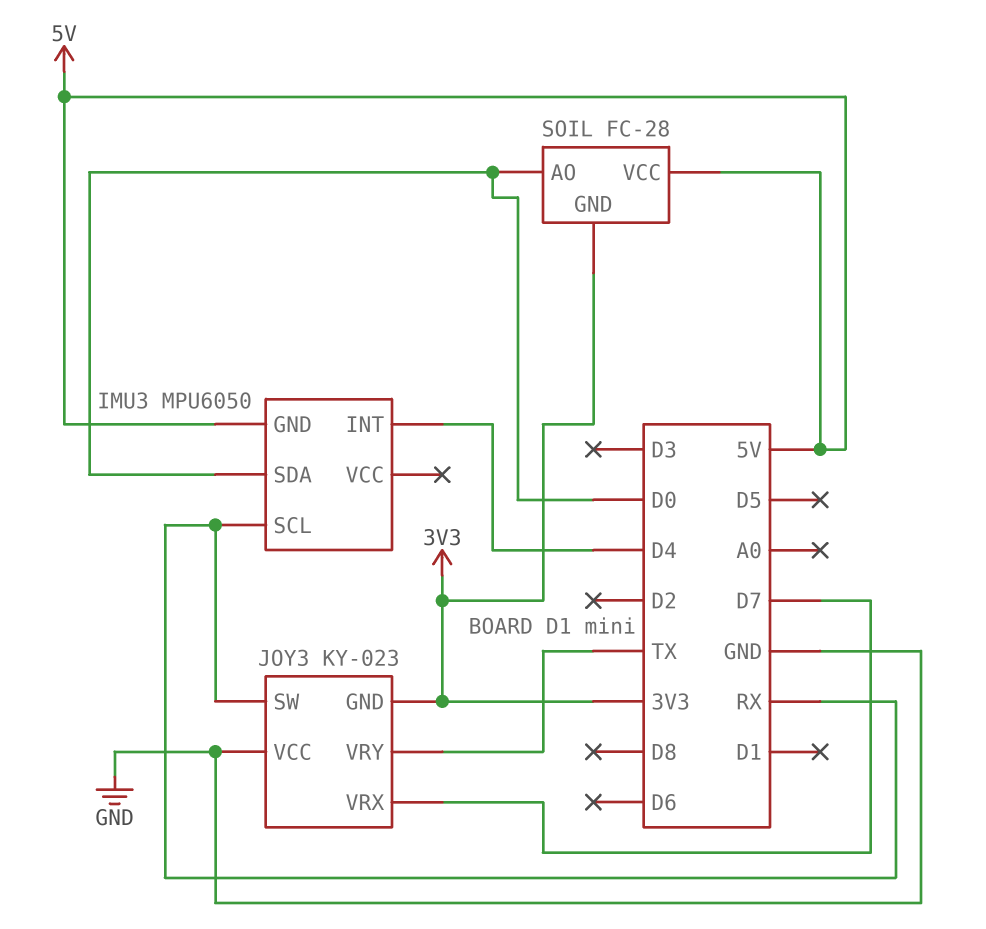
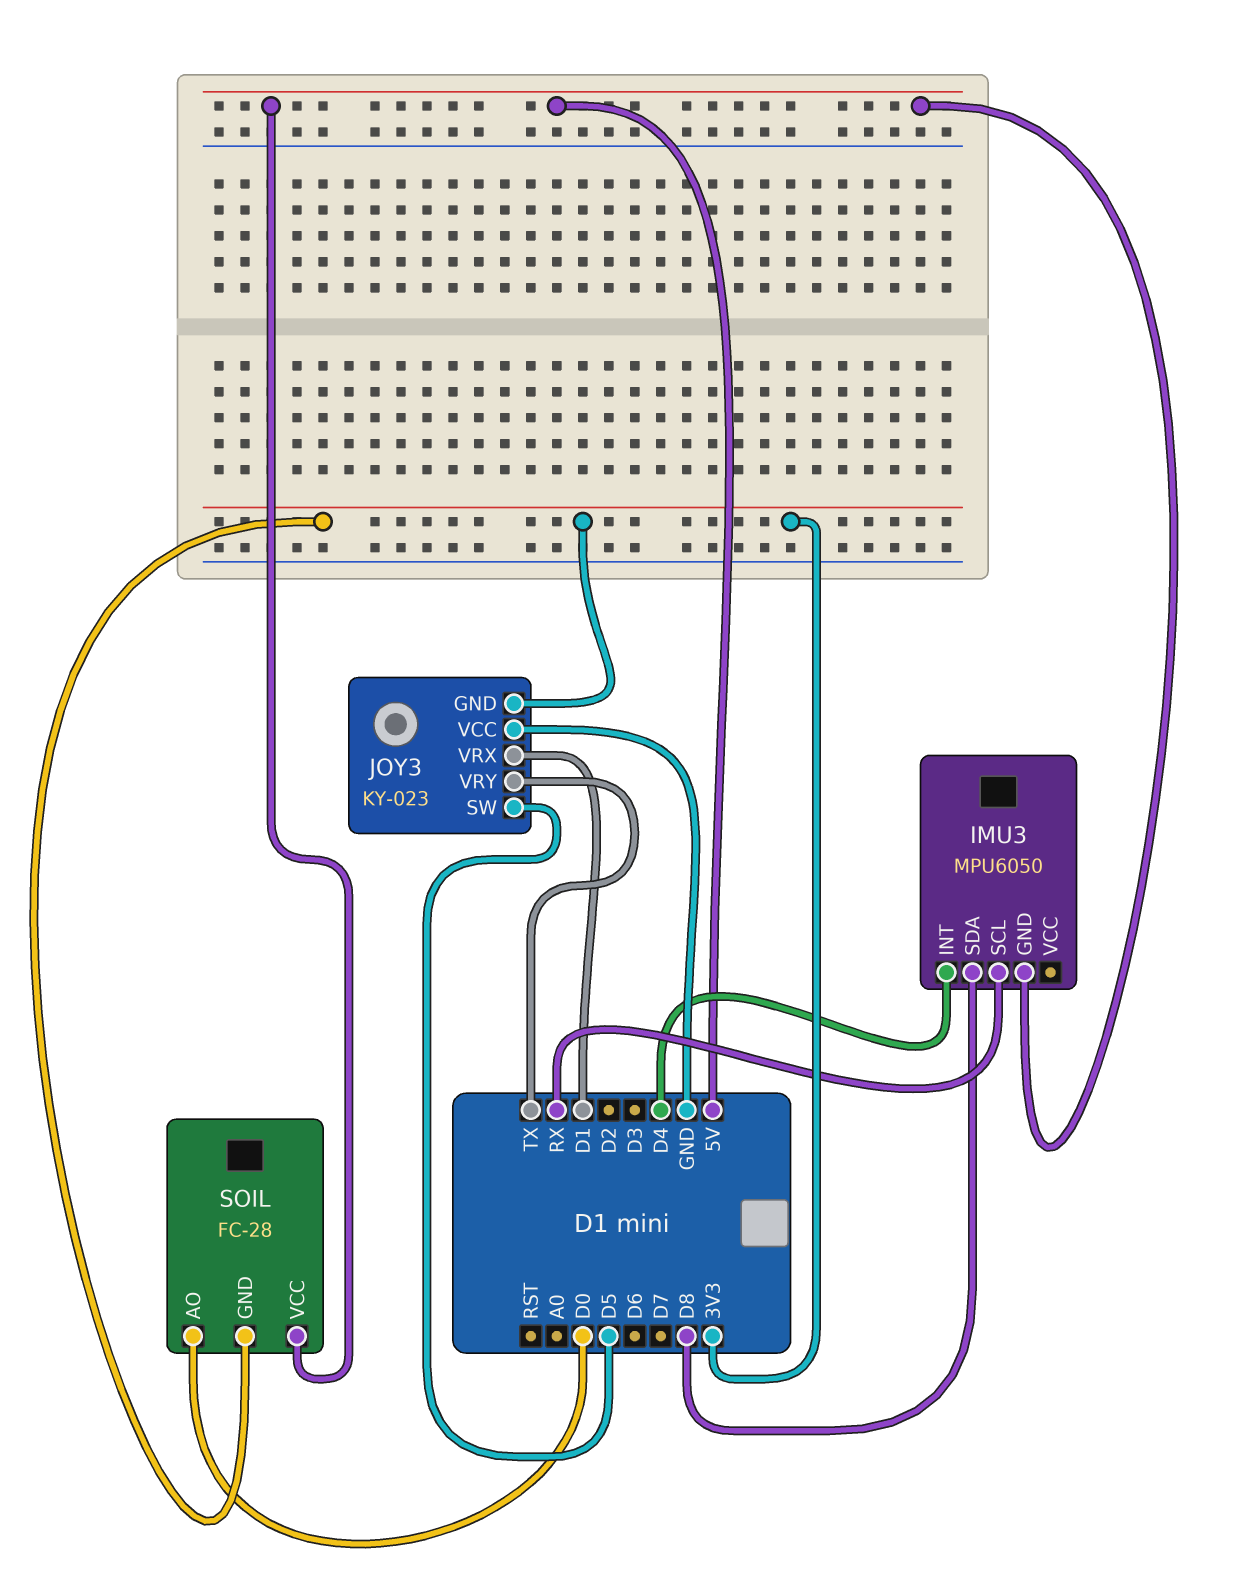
IMU3 pin SDA: D0 -> D8
JOY3 pin SW: RX -> D5
JOY3 pin VRX: D7 -> D1

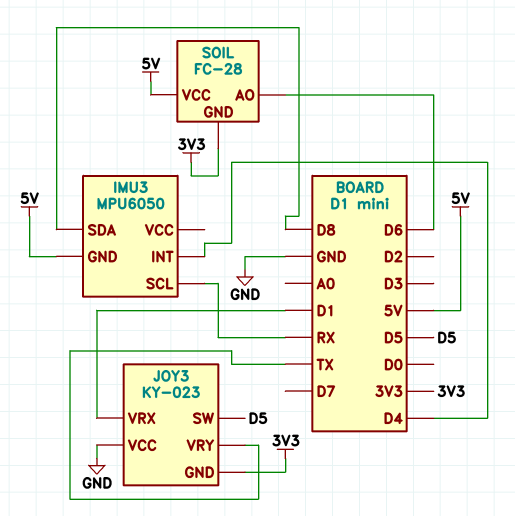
SOIL pin AO: D0 -> D6

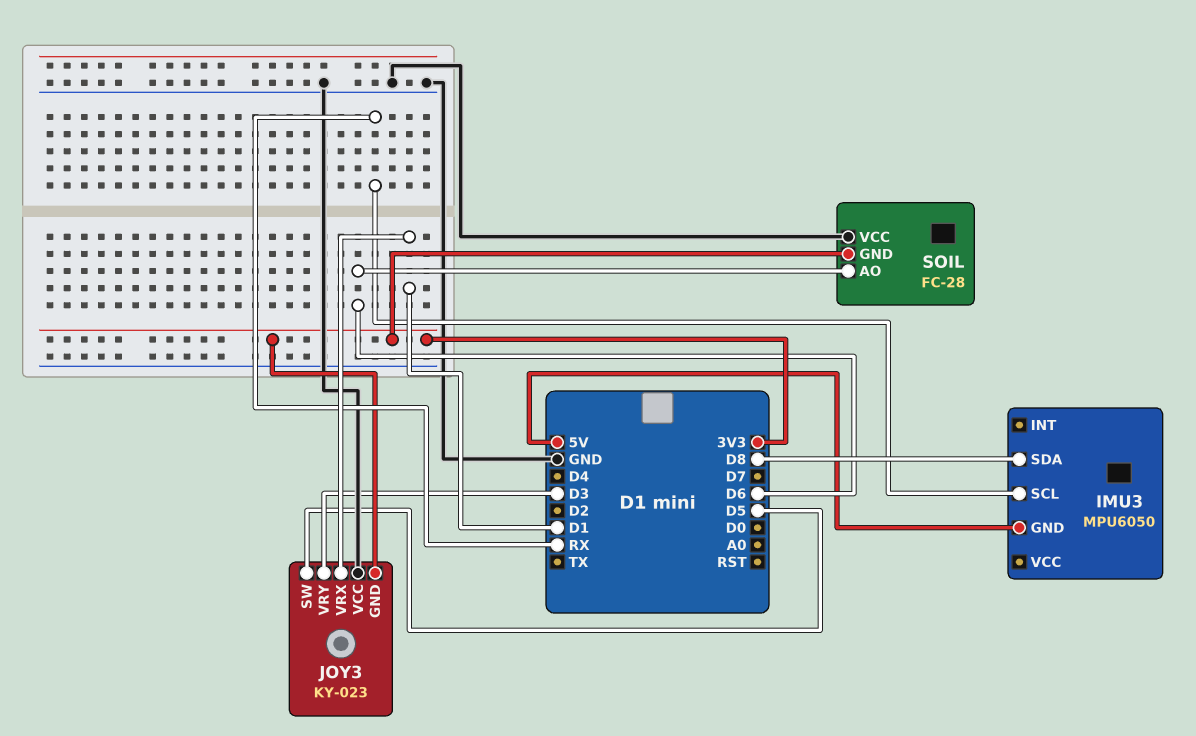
IMU3 pin INT: D4 -> none
JOY3 pin VRY: TX -> D3
SOIL pin VCC: 5V -> GND

